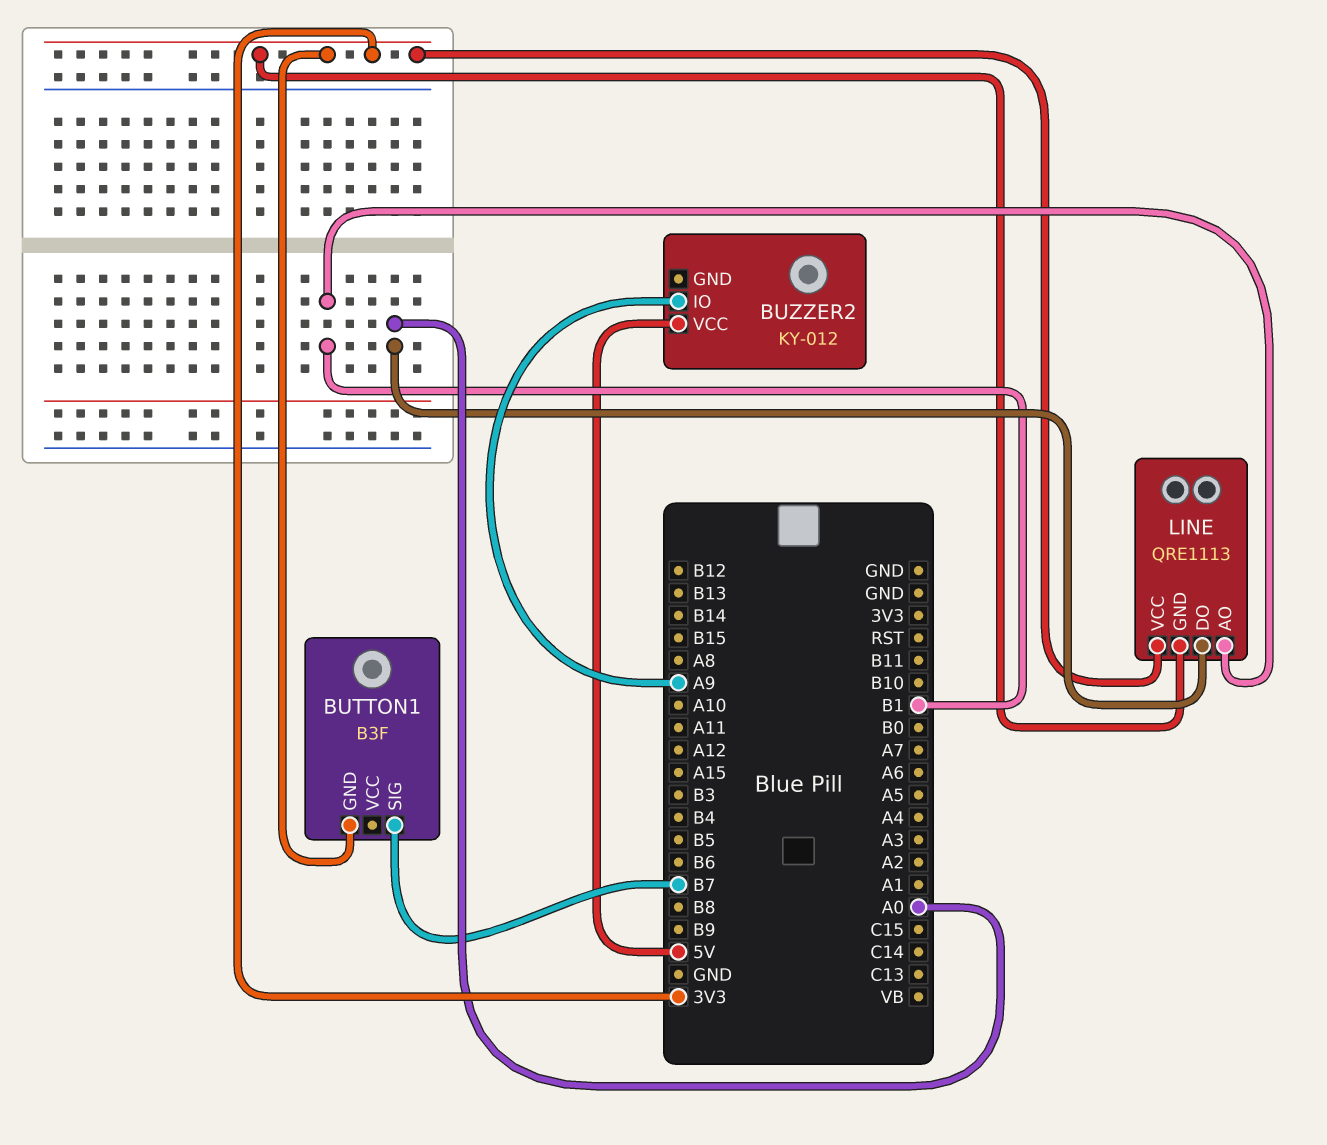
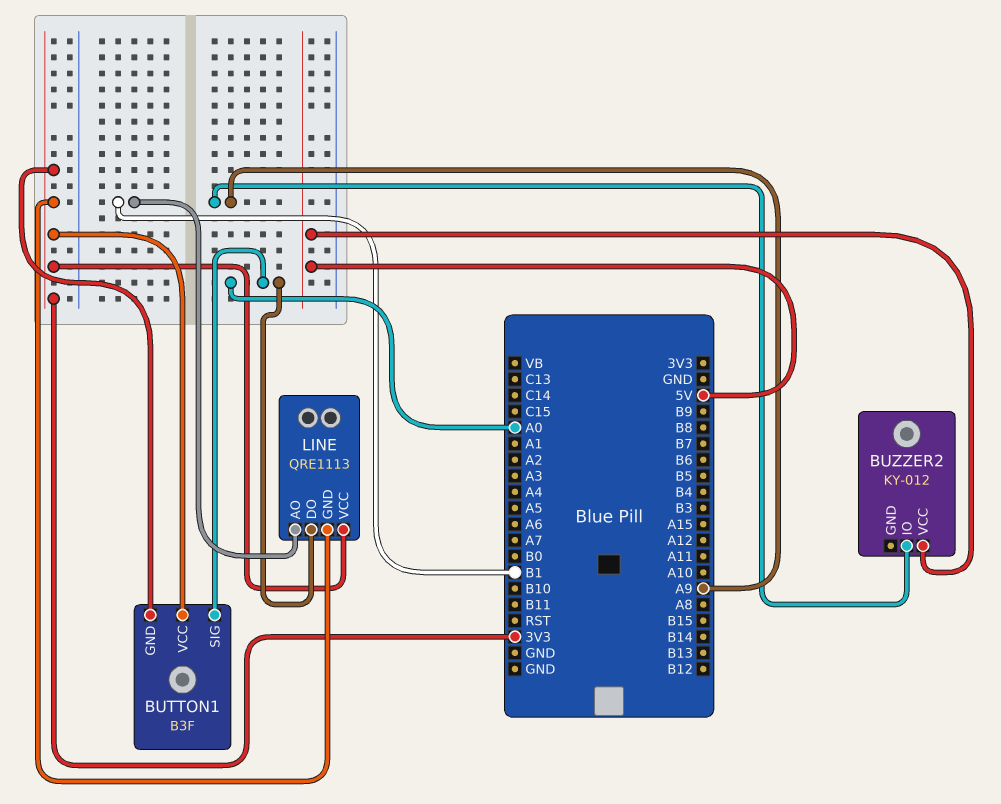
BUTTON1 pin SIG: B7 -> A0
BUTTON1 pin VCC: none -> 3V3

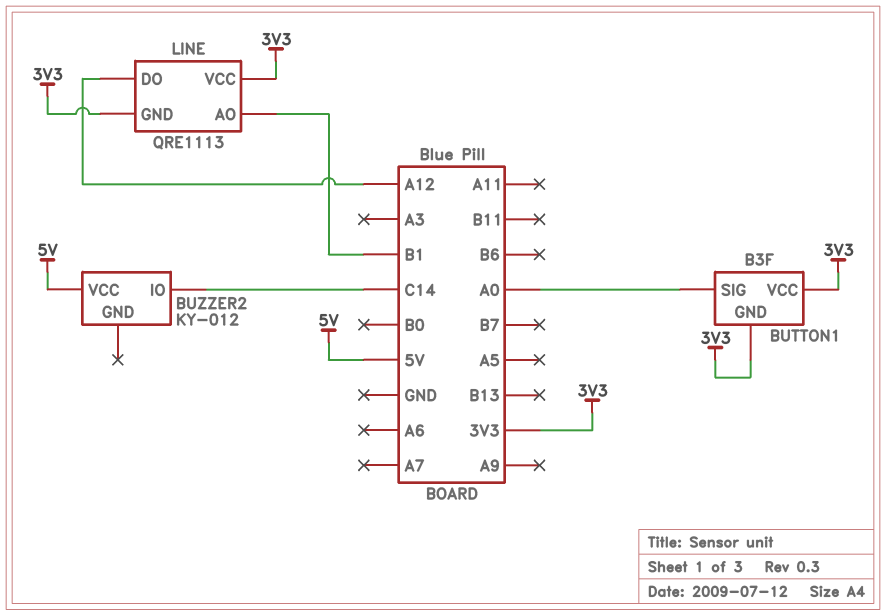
BUZZER2 pin IO: A9 -> C14
LINE pin DO: A0 -> A12

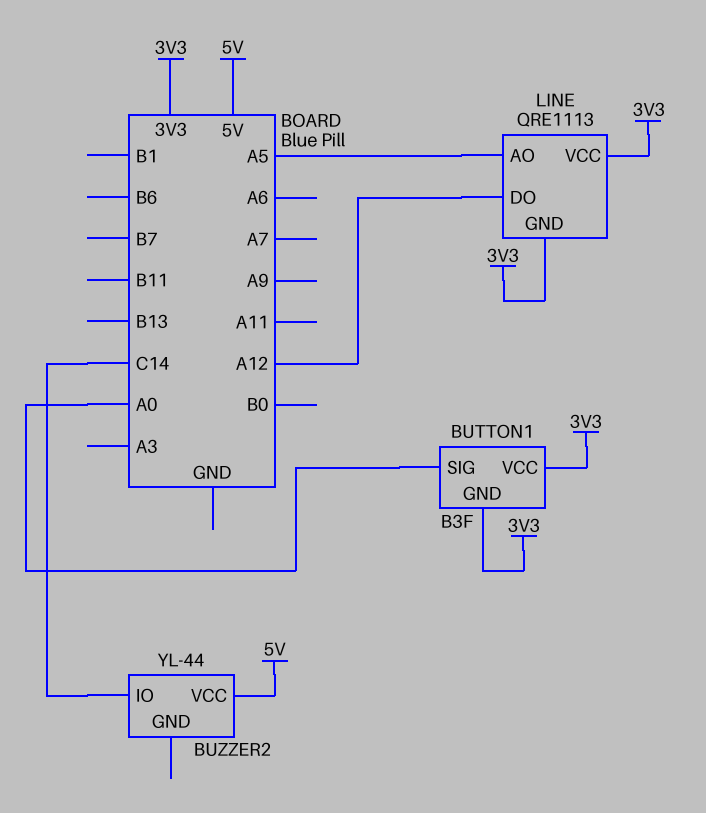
BUZZER2: KY-012 -> YL-44
LINE pin AO: B1 -> A5

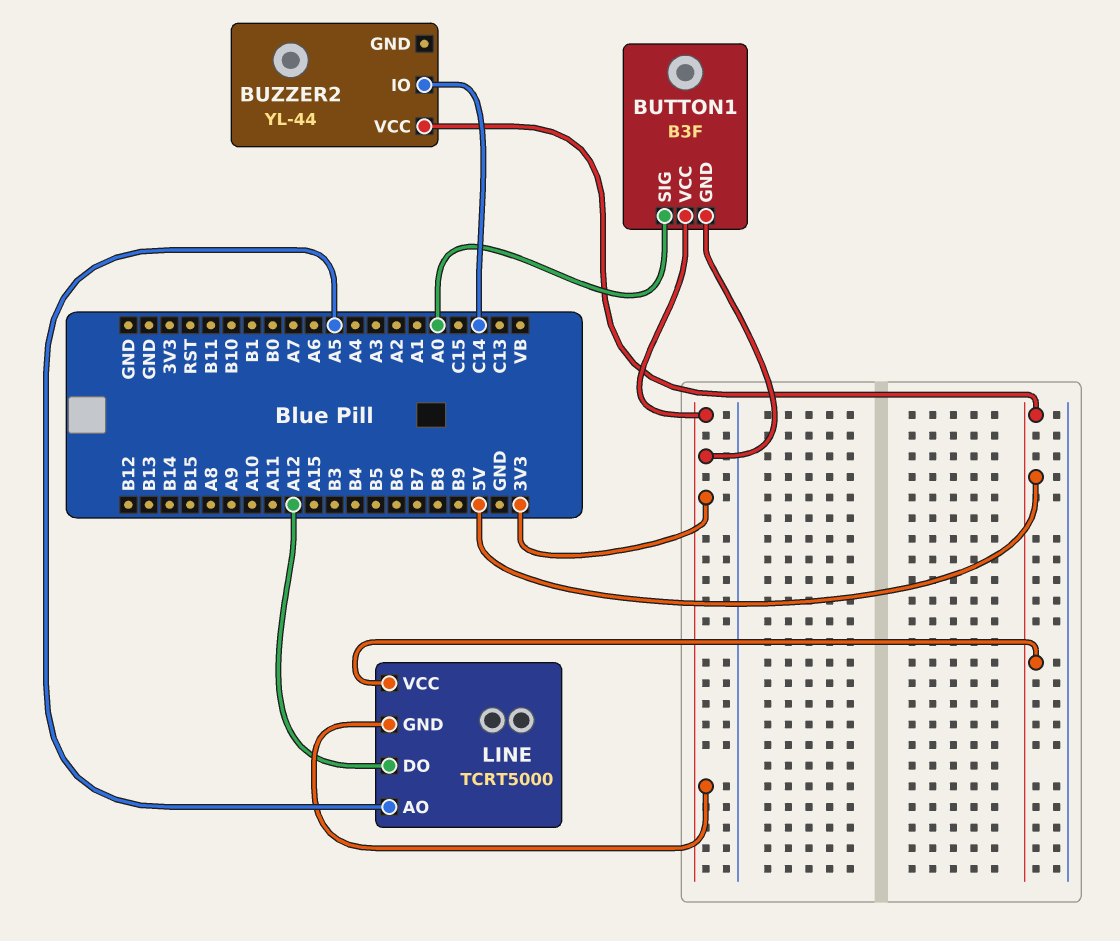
LINE: QRE1113 -> TCRT5000
LINE pin VCC: 3V3 -> 5V

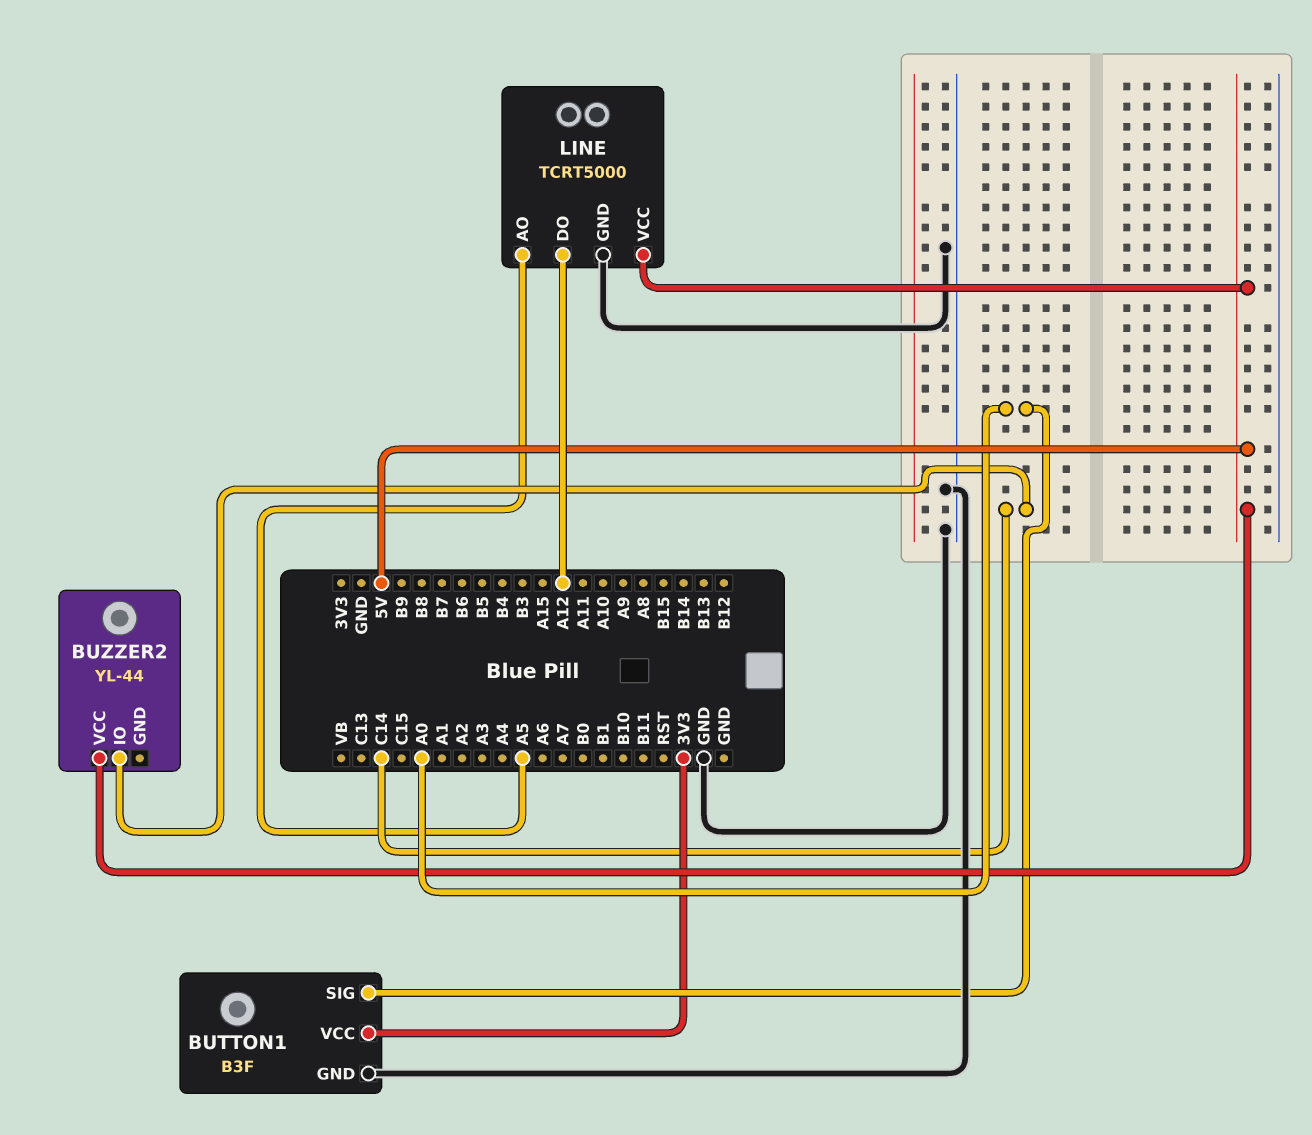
BUTTON1 pin GND: 3V3 -> GND
LINE pin GND: 3V3 -> GND

